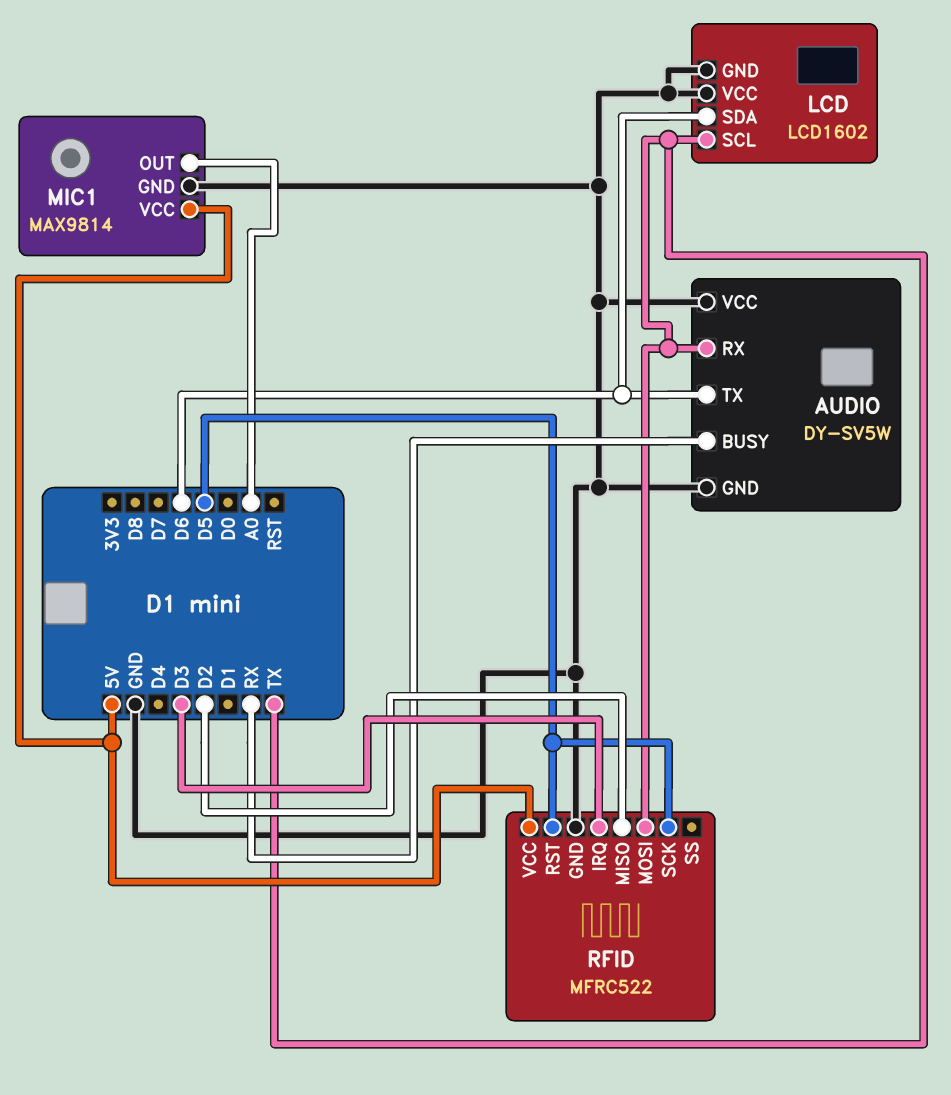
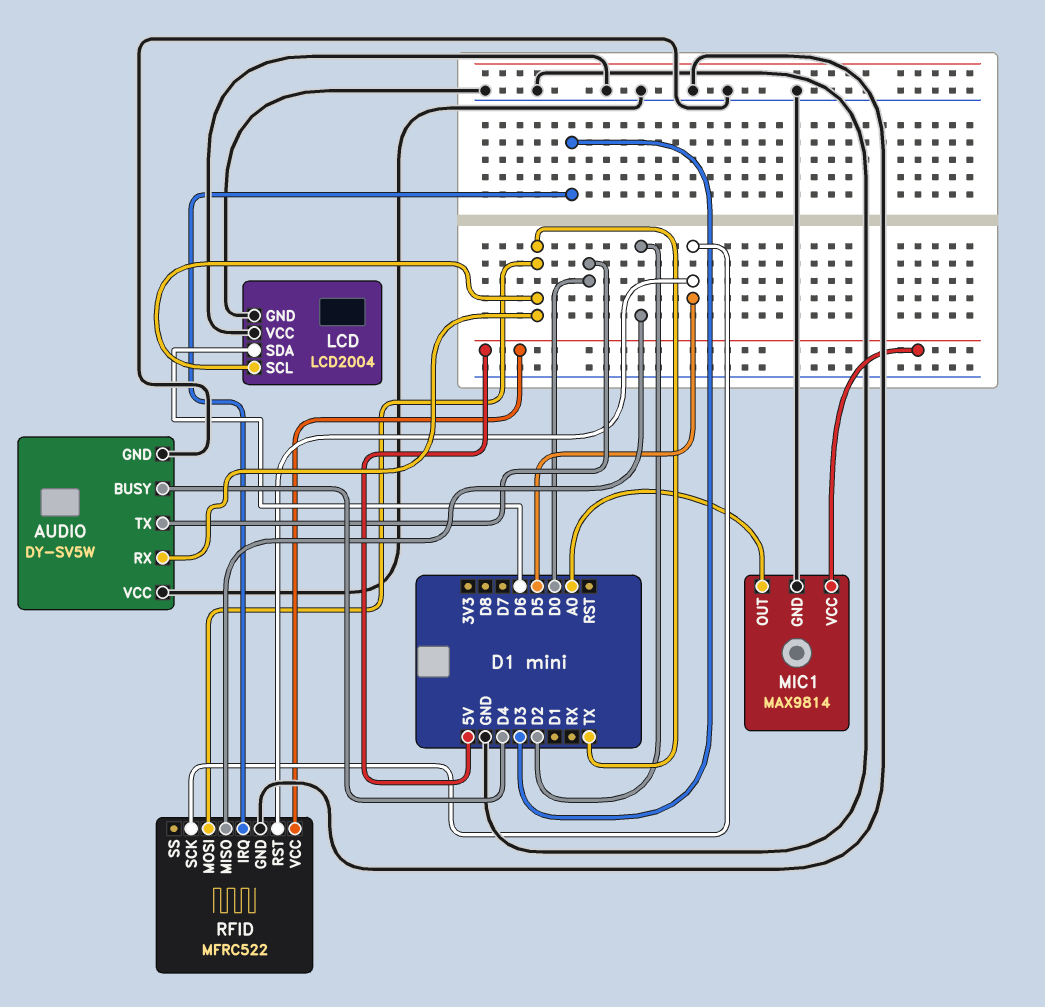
AUDIO pin BUSY: RX -> D4
AUDIO pin TX: D6 -> D0
LCD: LCD1602 -> LCD2004

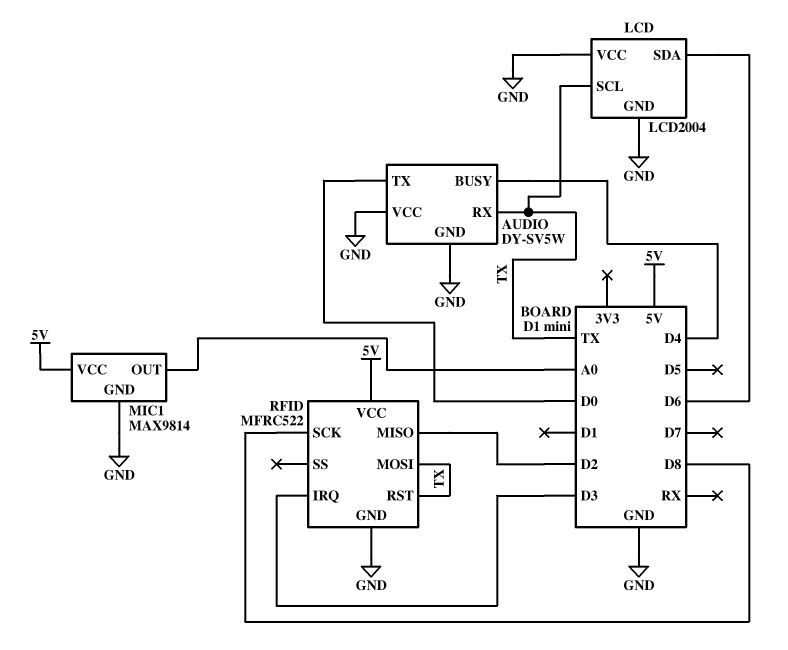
RFID pin RST: D5 -> TX
RFID pin SCK: D5 -> D8

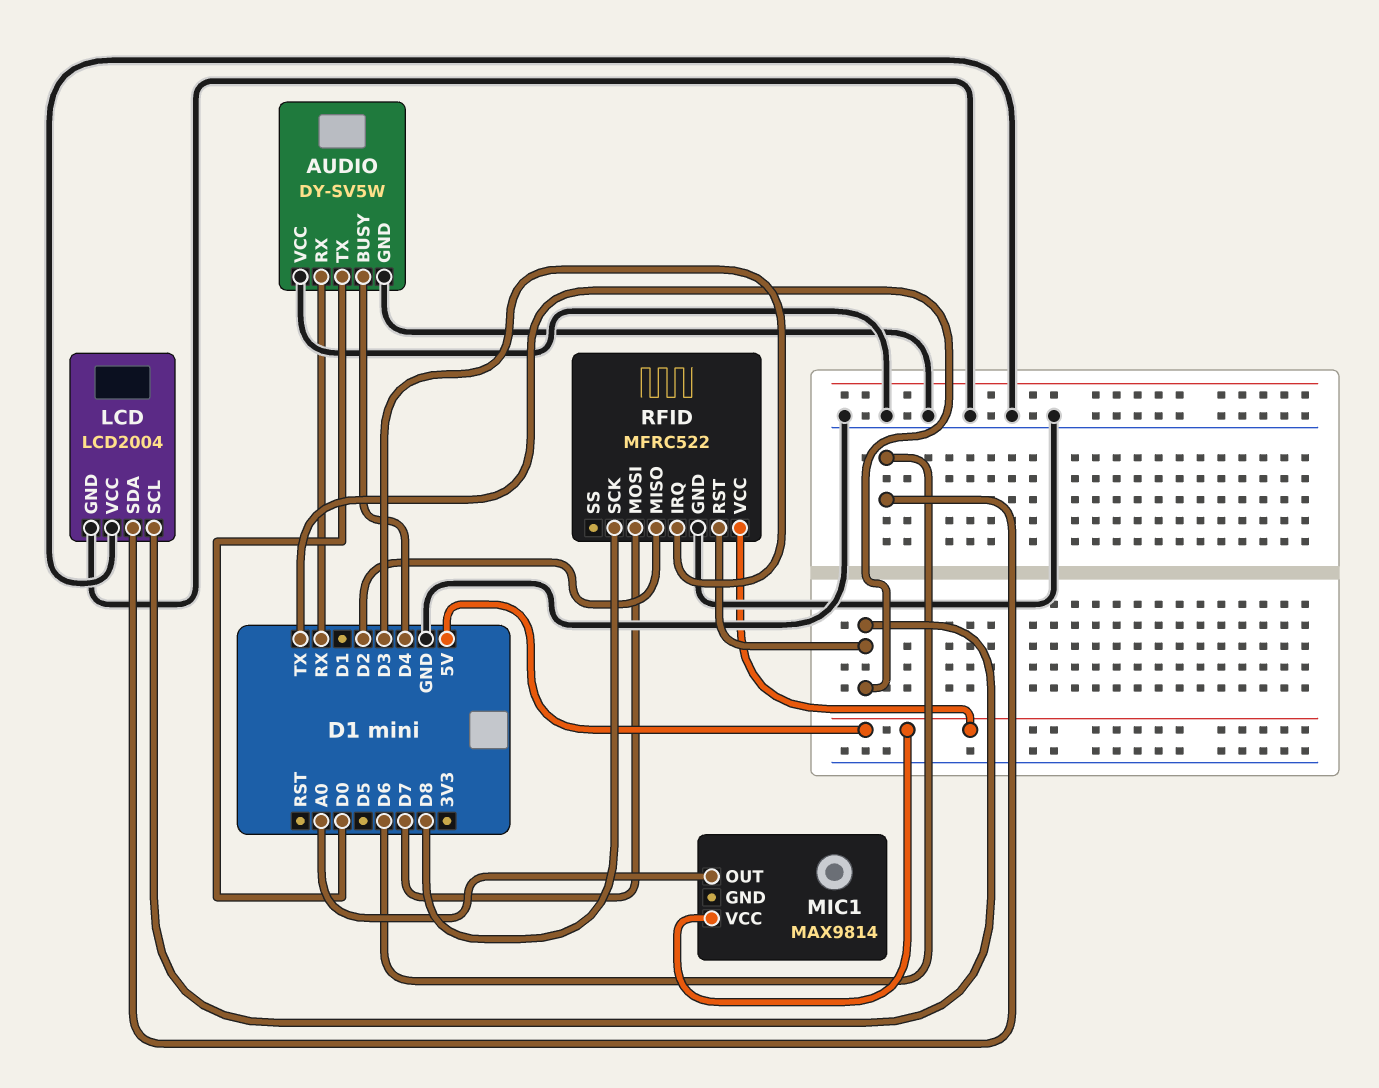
AUDIO pin RX: TX -> RX
MIC1 pin GND: GND -> none
RFID pin MOSI: TX -> D7

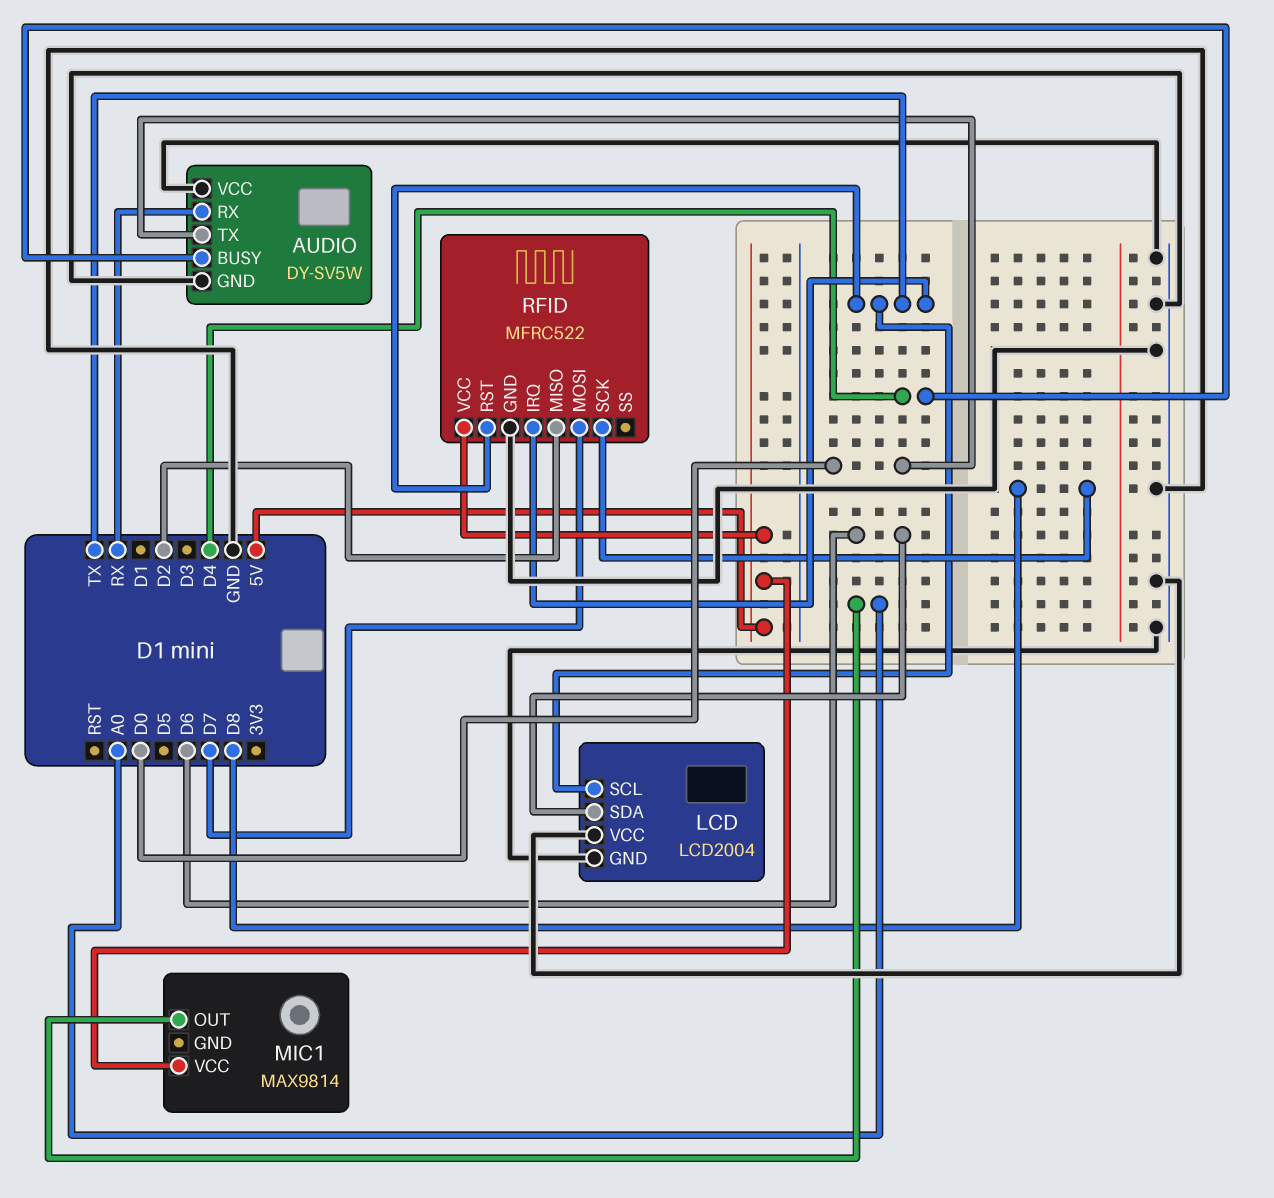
RFID pin IRQ: D3 -> TX

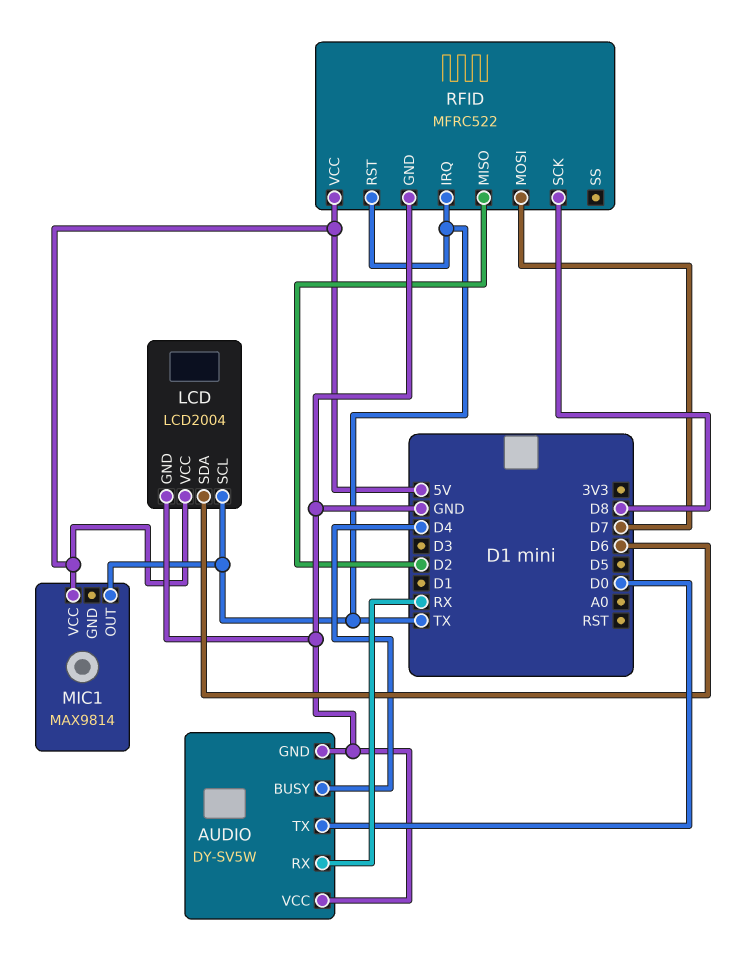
LCD pin VCC: GND -> 5V
MIC1 pin OUT: A0 -> TX

